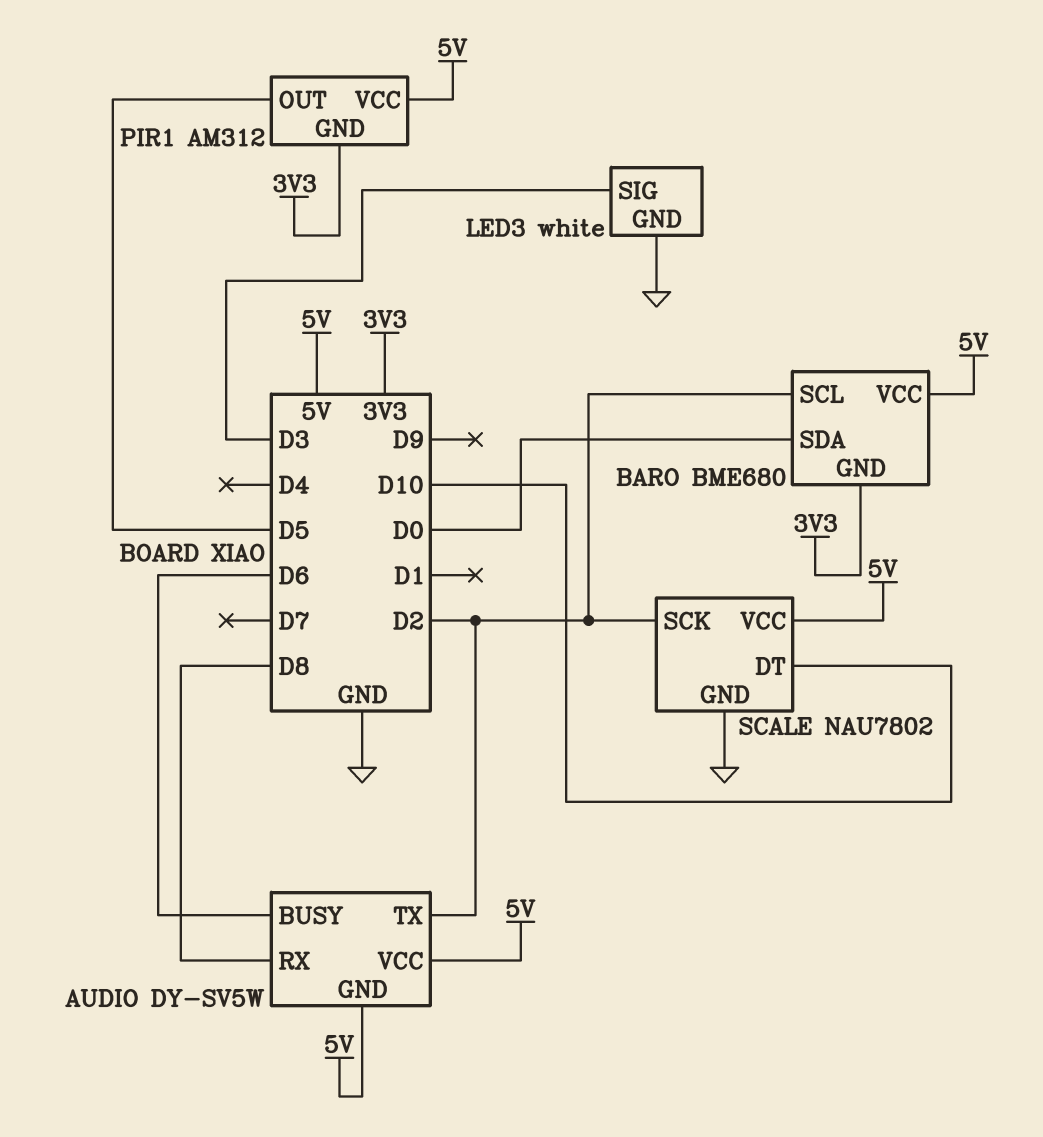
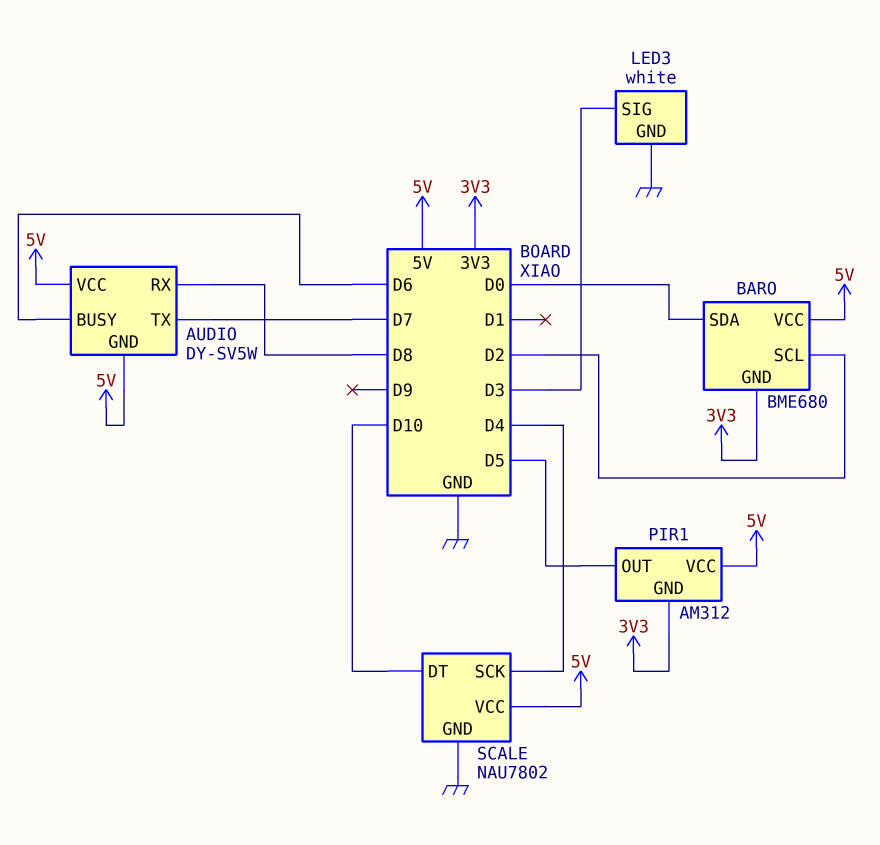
AUDIO pin TX: D2 -> D7
SCALE pin SCK: D2 -> D4

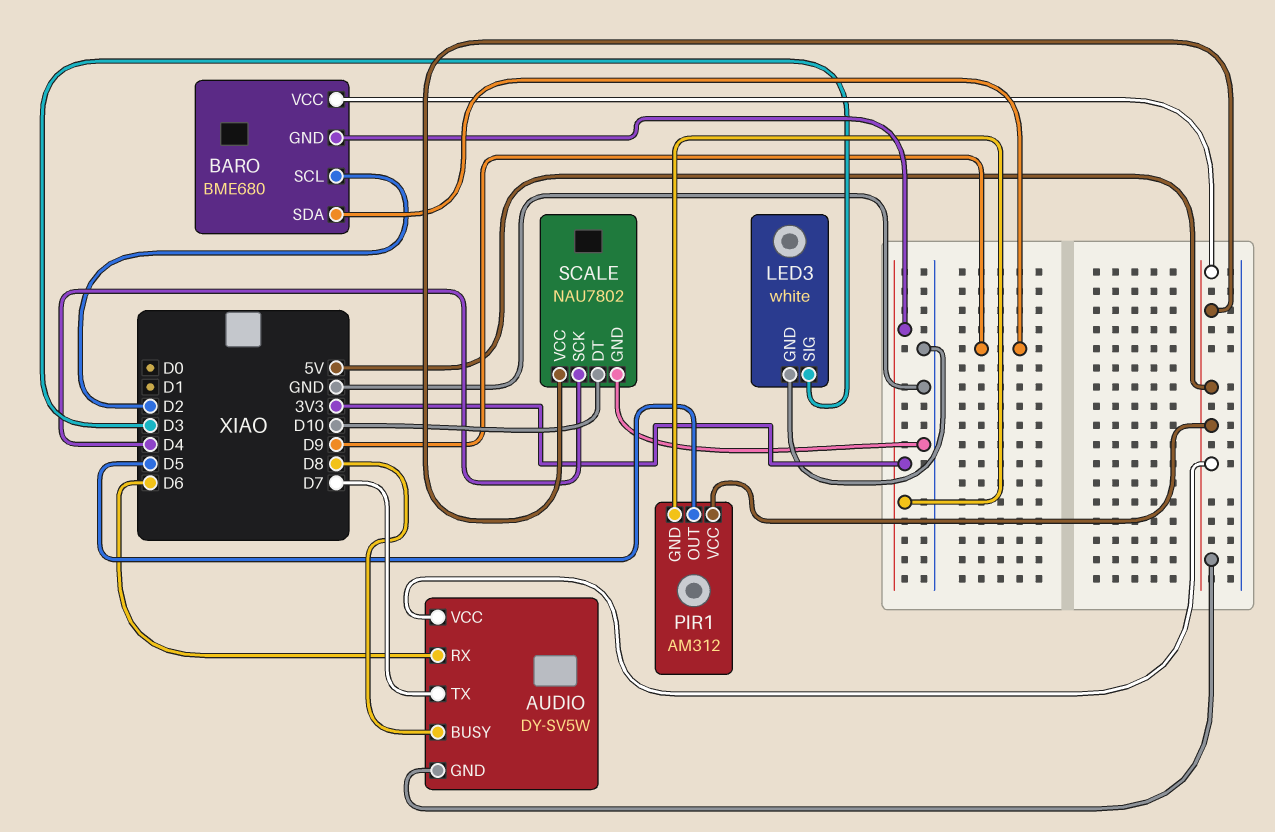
AUDIO pin BUSY: D6 -> D8
AUDIO pin RX: D8 -> D6
BARO pin SDA: D0 -> D9

